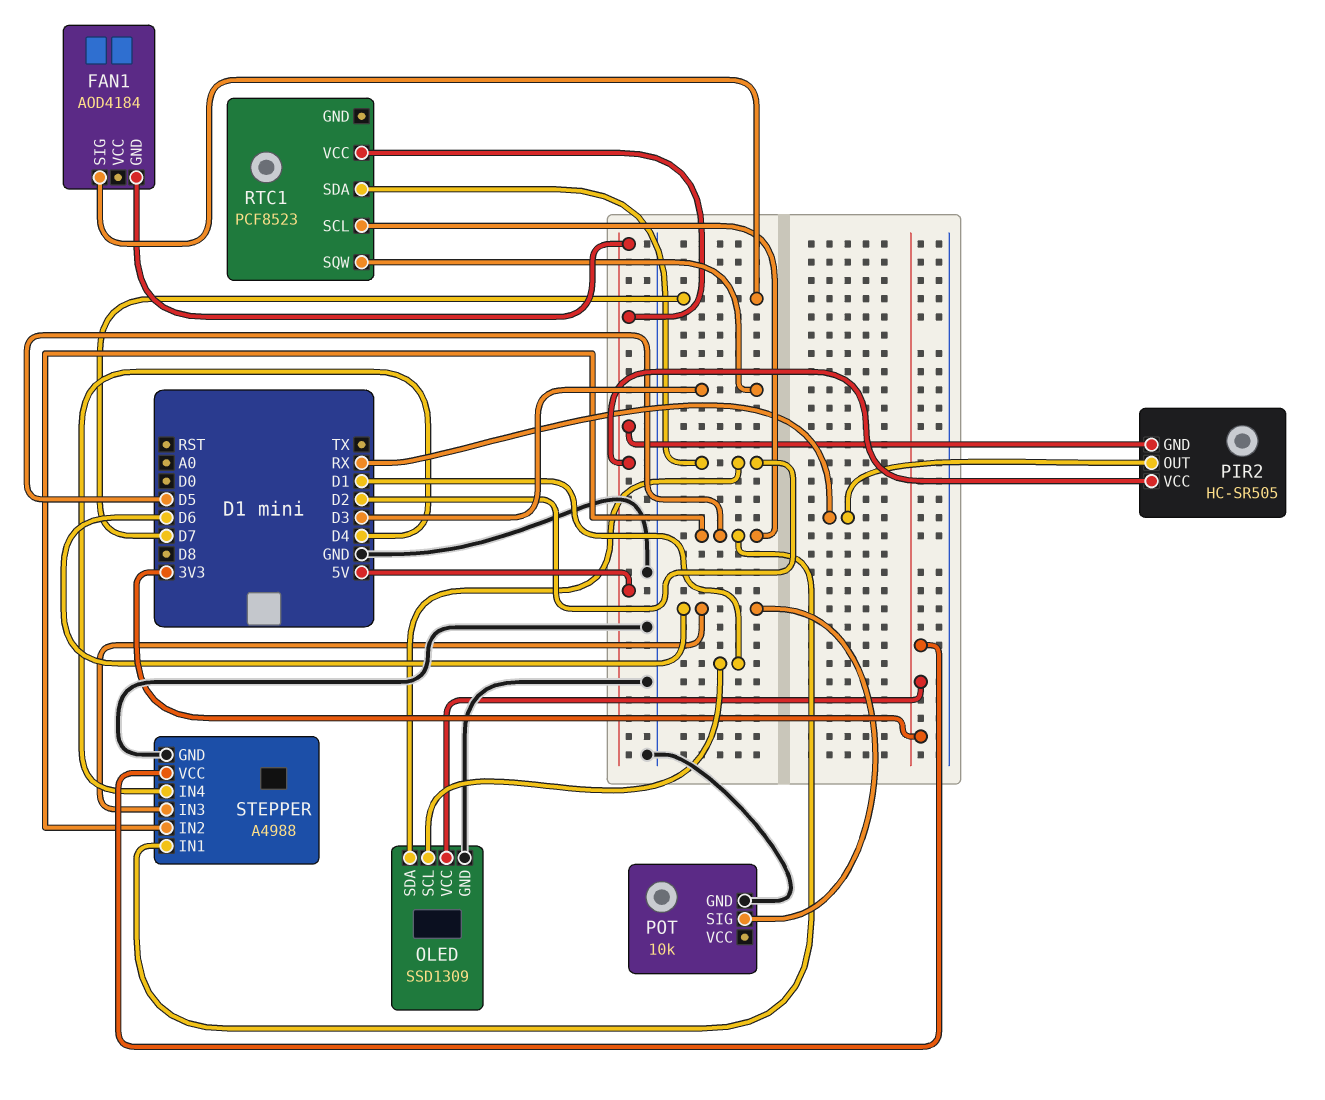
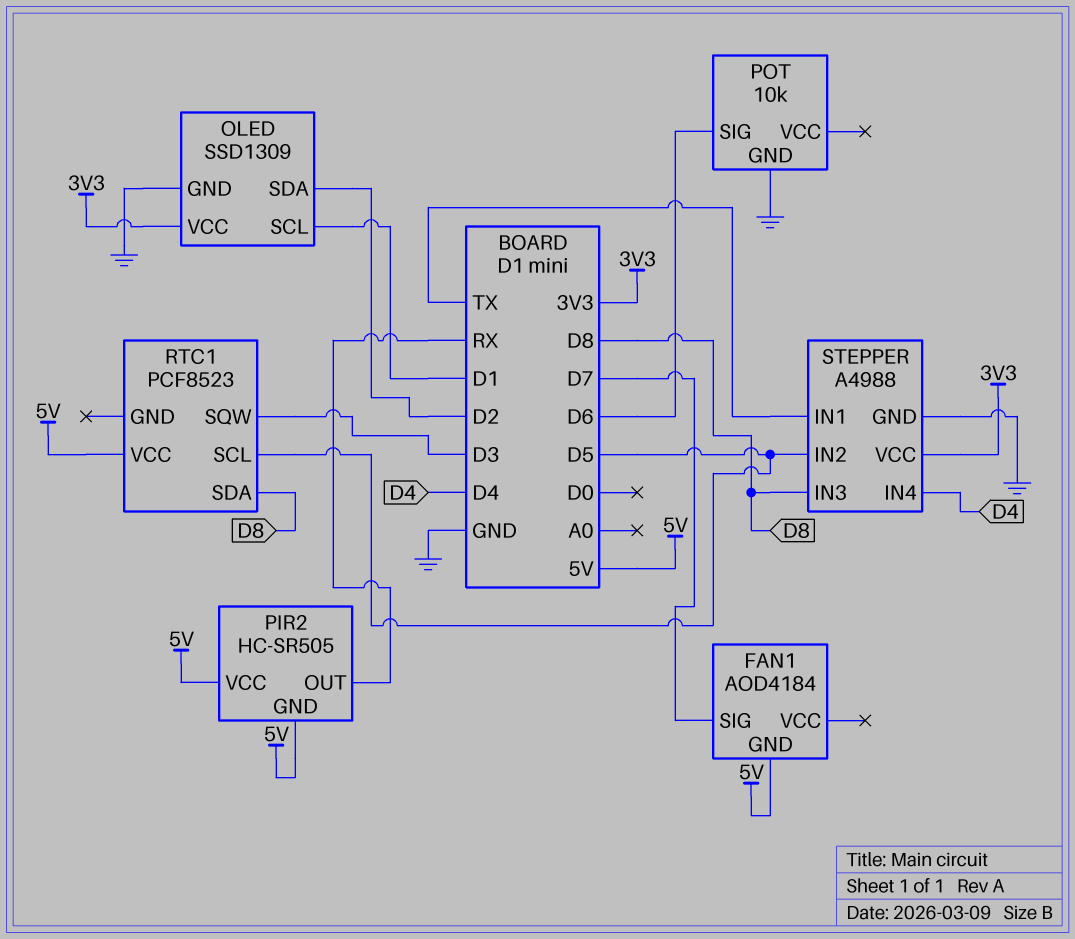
RTC1 pin SDA: D2 -> D8
STEPPER pin IN1: D5 -> TX
STEPPER pin IN3: D6 -> D8

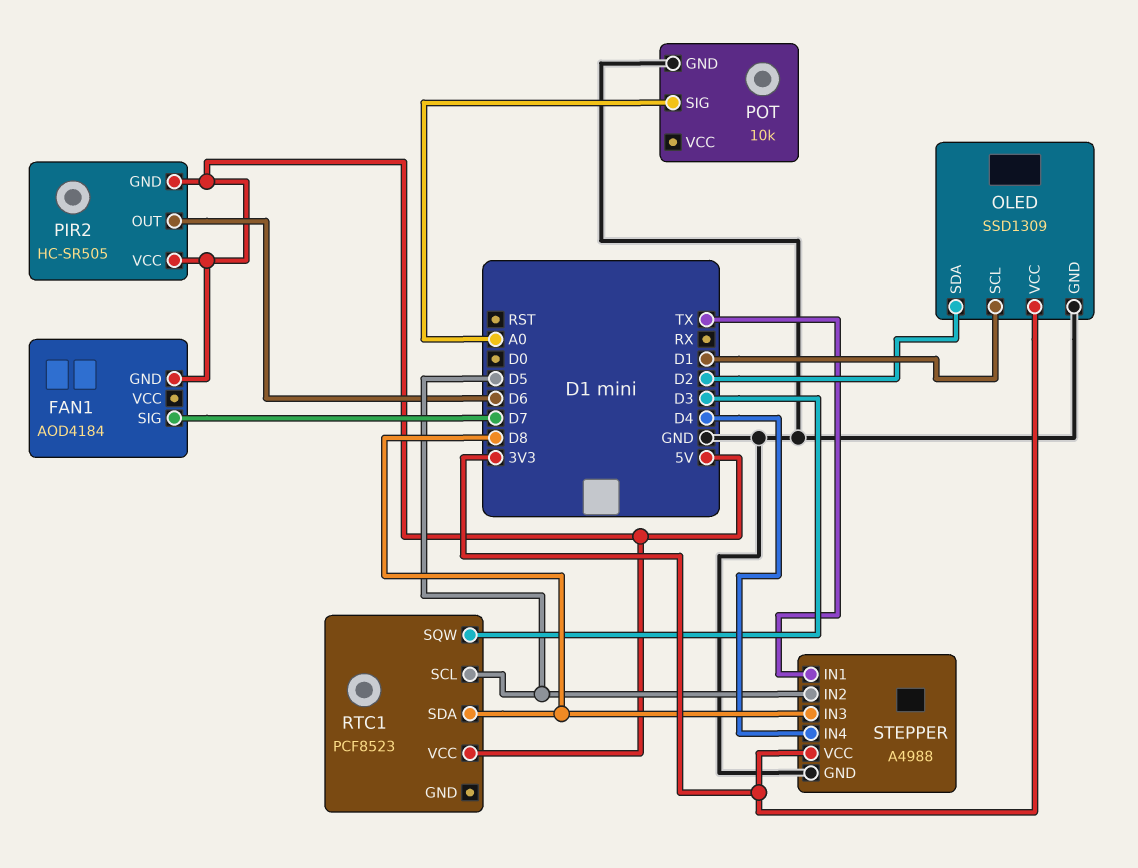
PIR2 pin OUT: RX -> D6
POT pin SIG: D6 -> A0

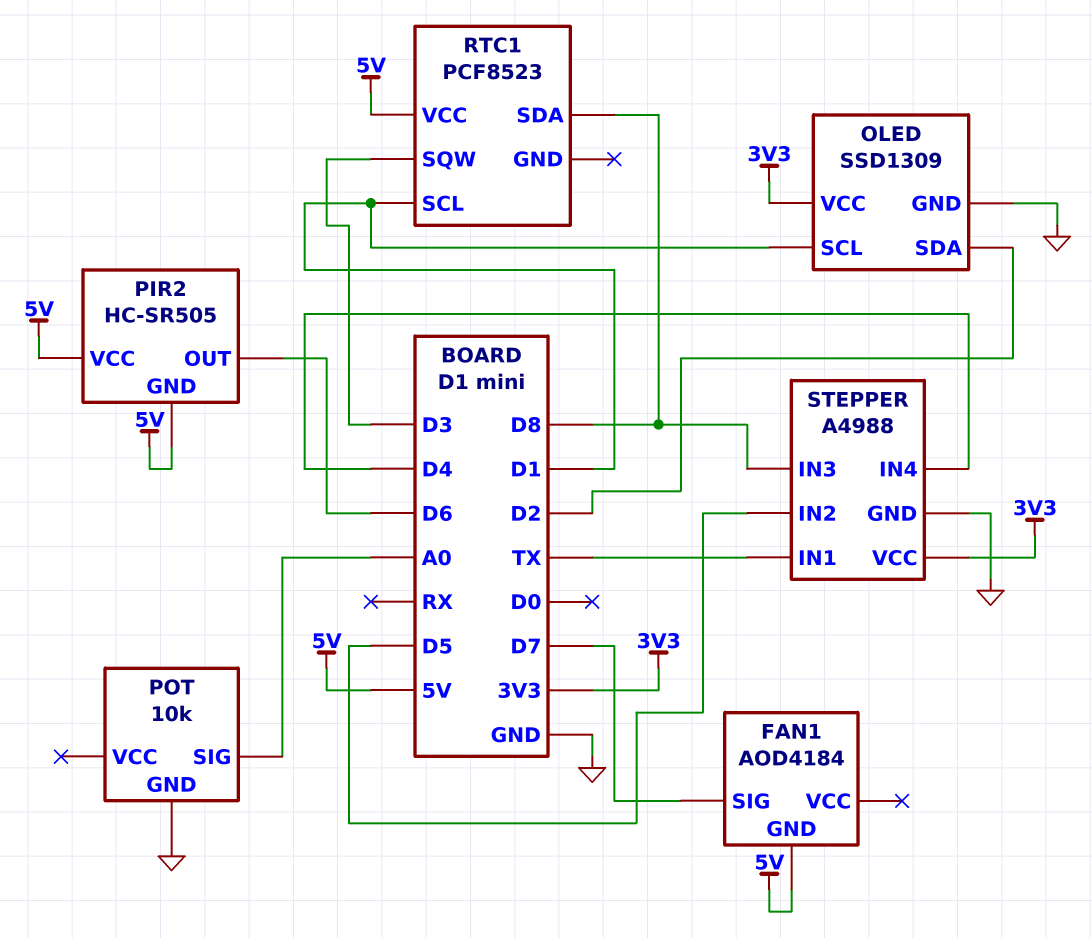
RTC1 pin SCL: D5 -> D1

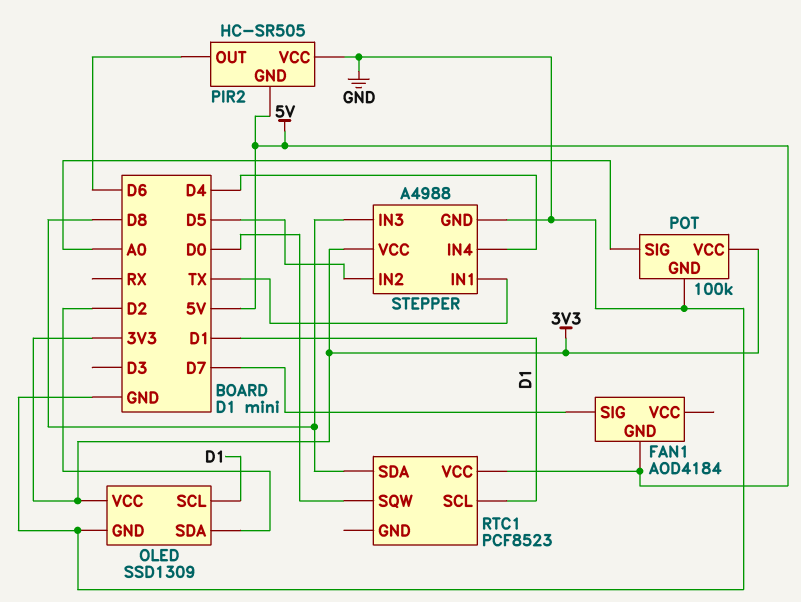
PIR2 pin VCC: 5V -> GND
POT: 10k -> 100k
POT pin VCC: none -> 3V3
RTC1 pin SQW: D3 -> D0

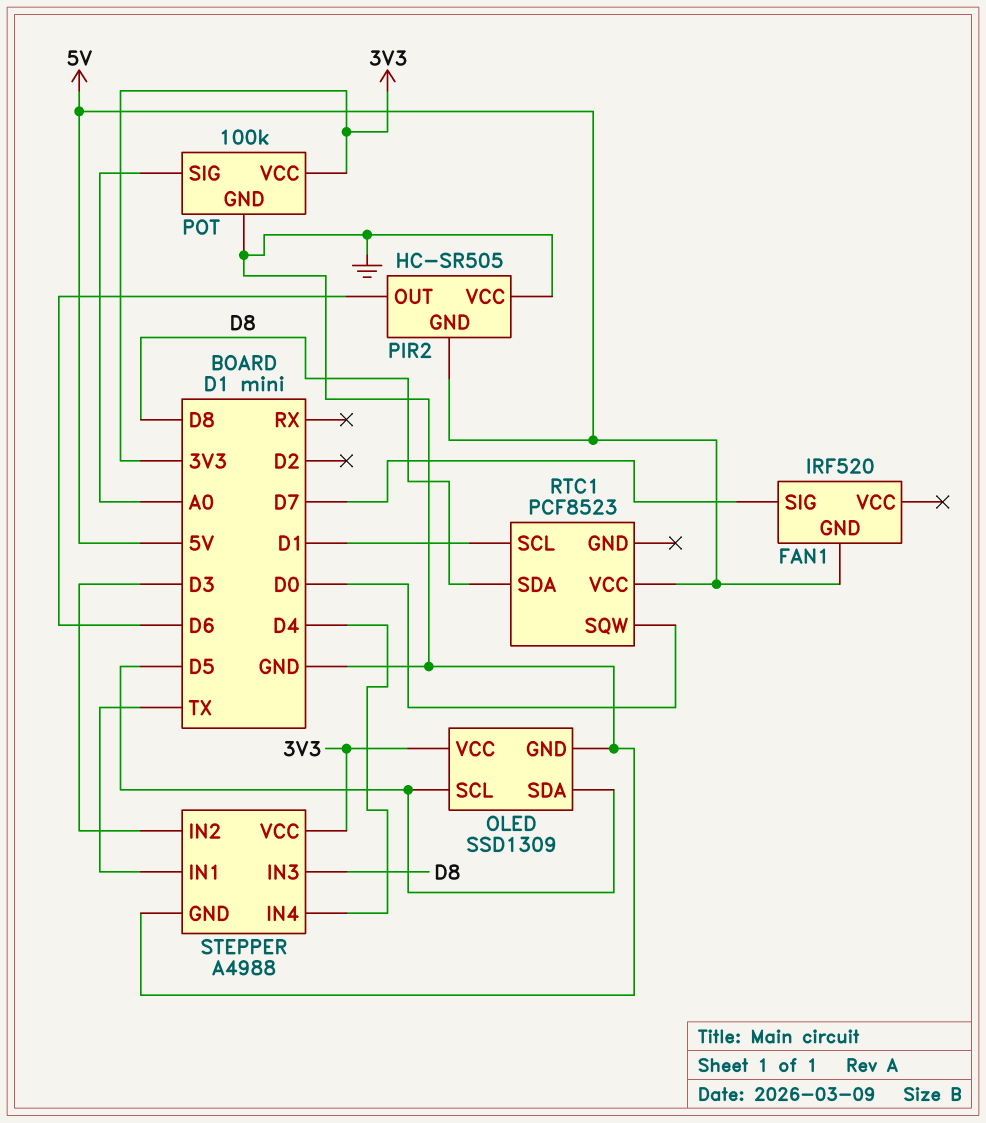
FAN1: AOD4184 -> IRF520
OLED pin SCL: D1 -> D5
OLED pin SDA: D2 -> D5
STEPPER pin IN2: D5 -> D3

